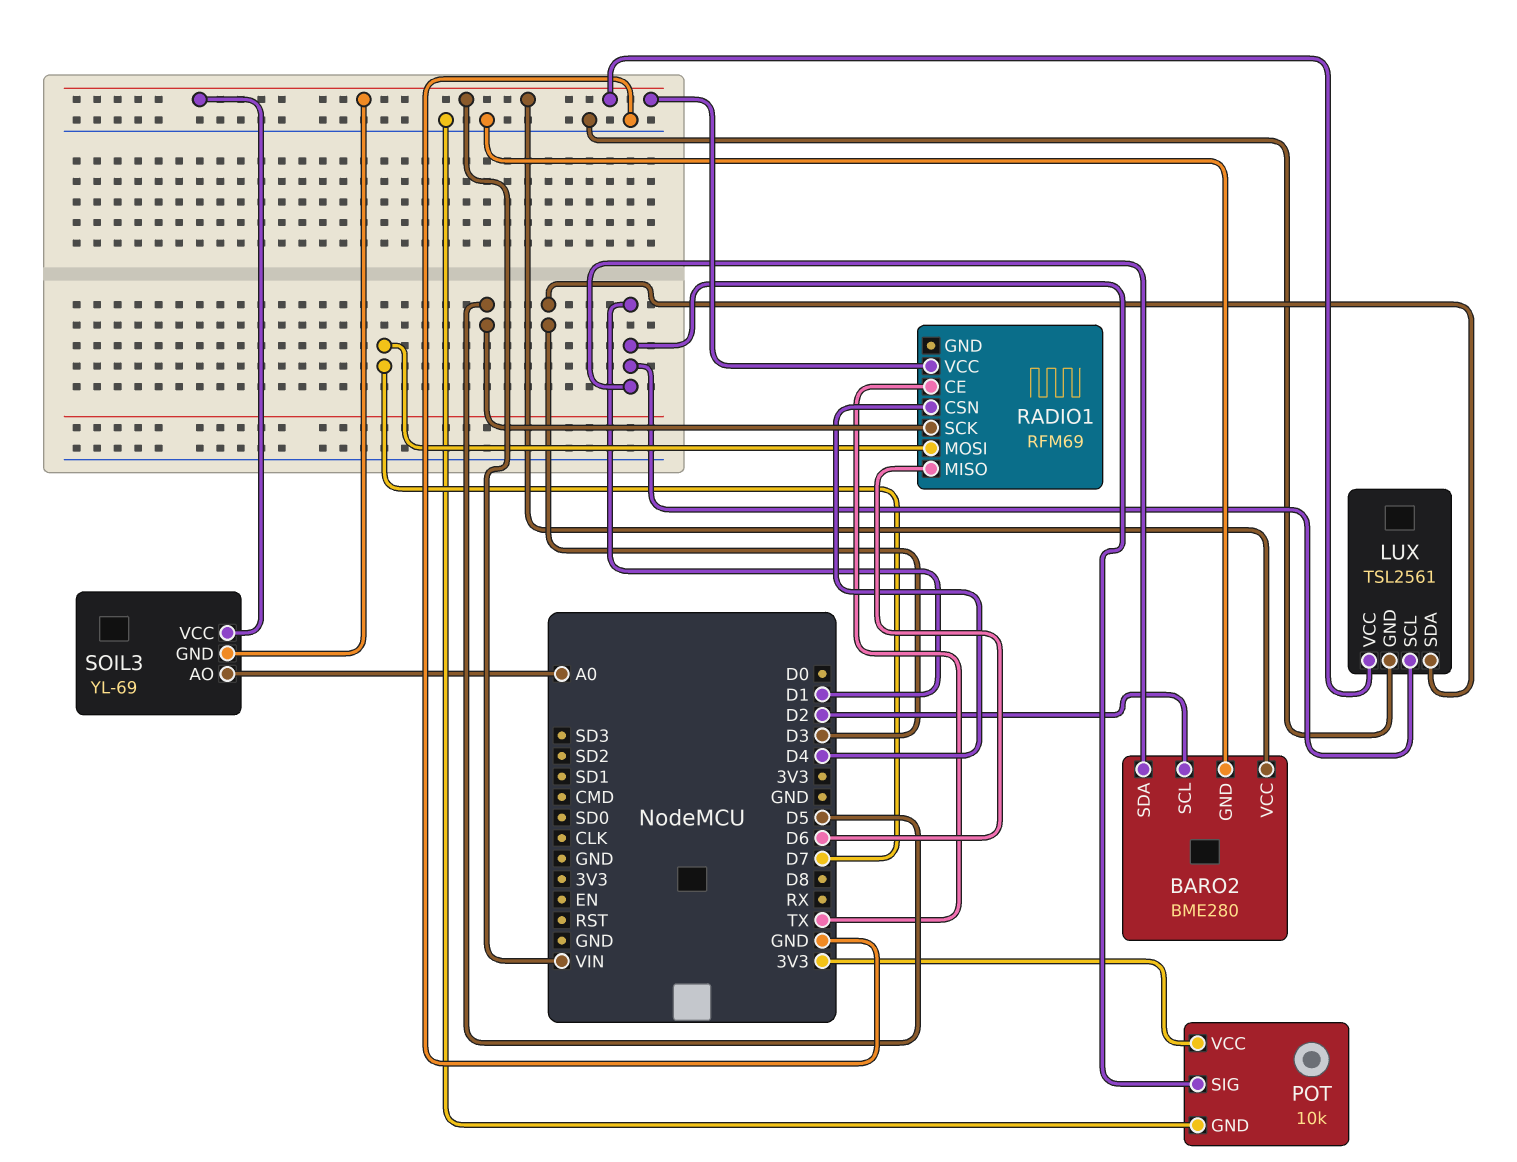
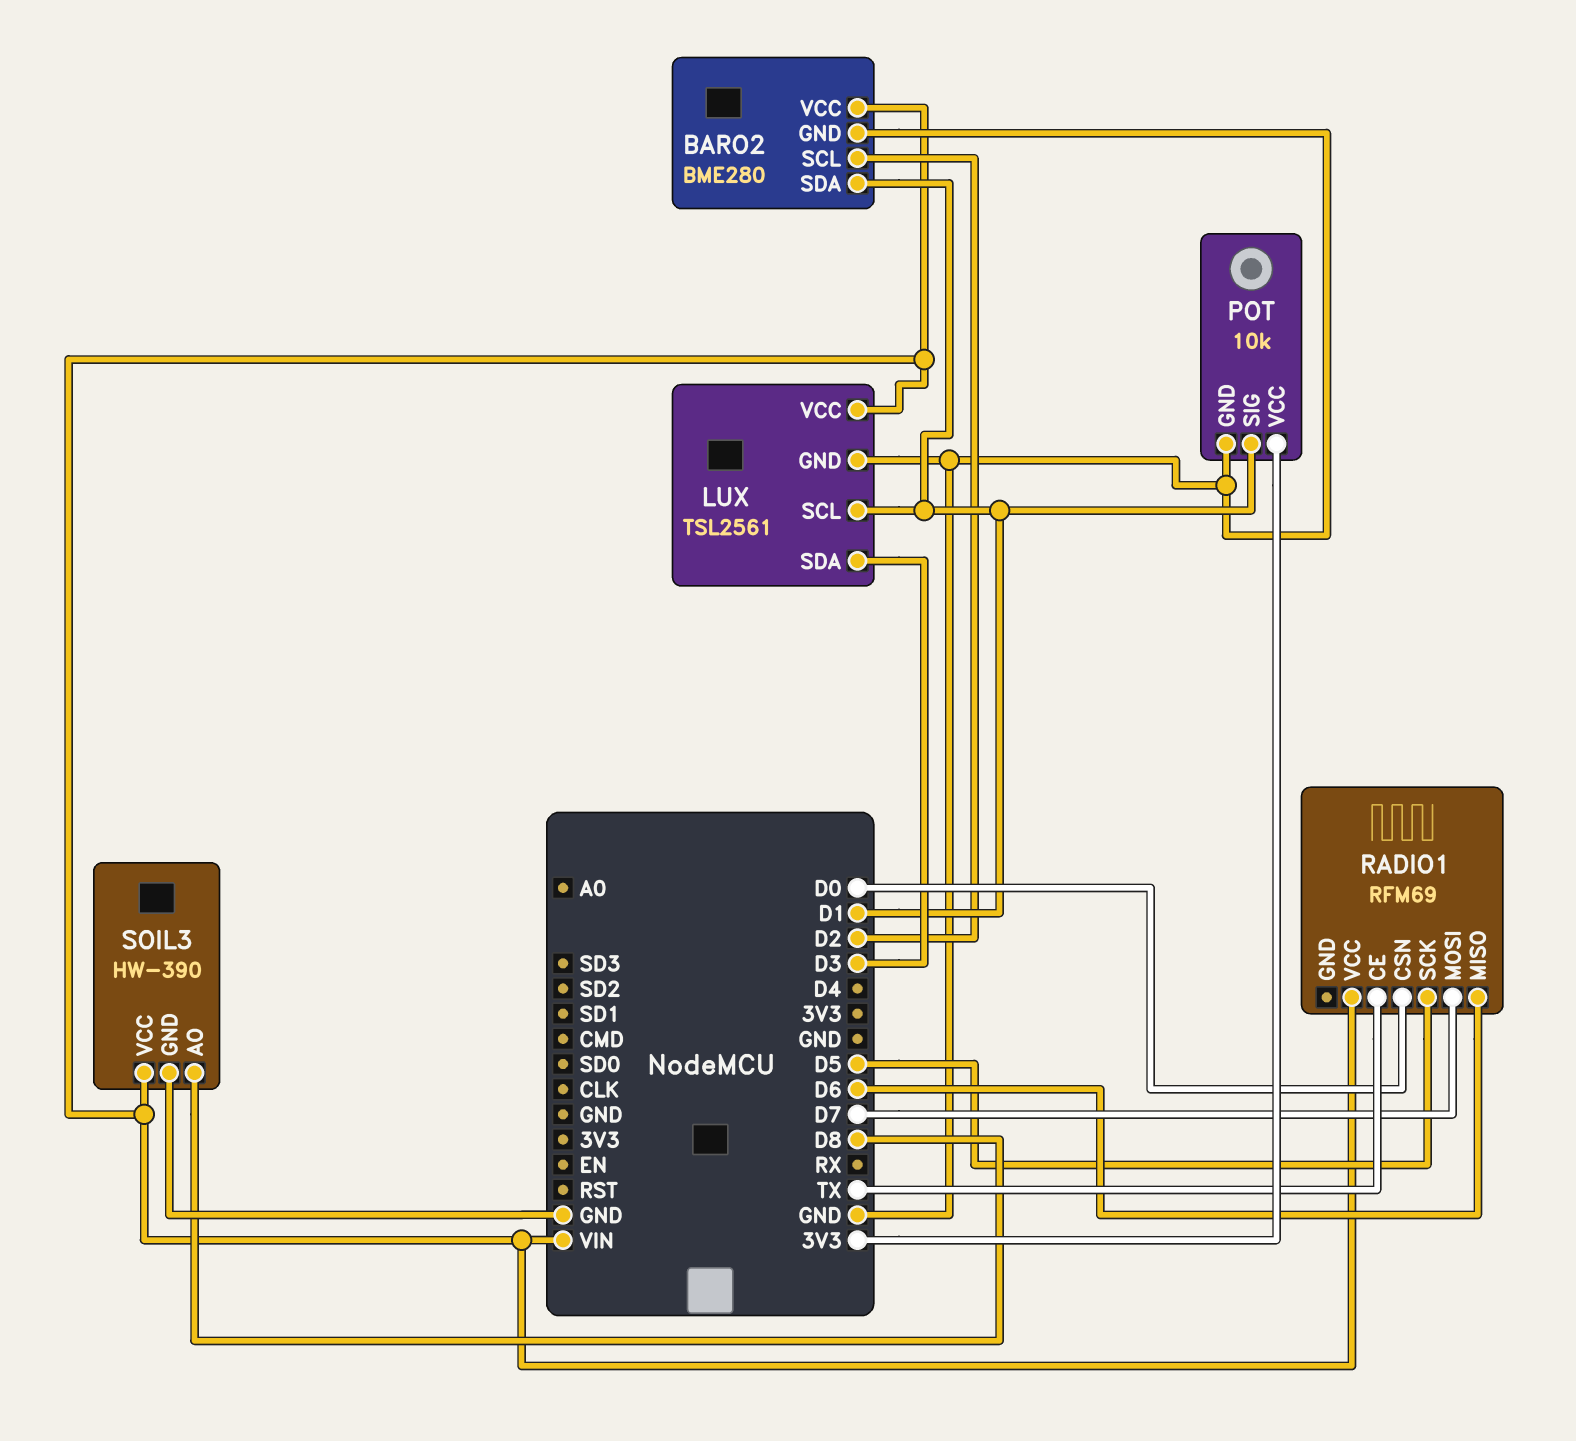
RADIO1 pin CSN: D4 -> D0
SOIL3: YL-69 -> HW-390
SOIL3 pin AO: A0 -> D8
SOIL3 pin GND: VIN -> GND

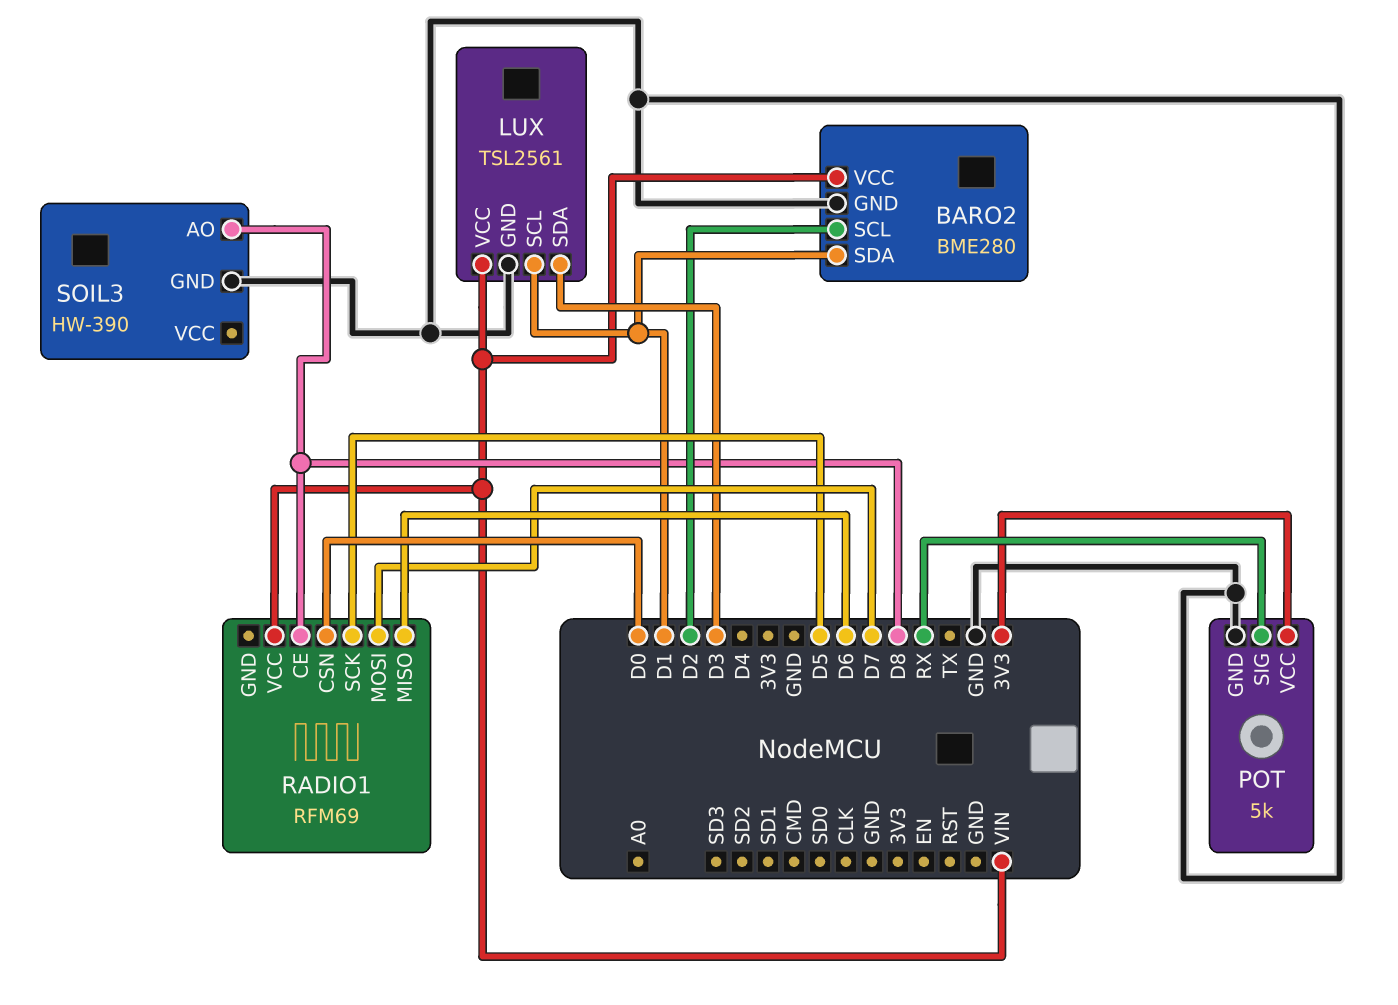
POT: 10k -> 5k
POT pin SIG: D1 -> RX
RADIO1 pin CE: TX -> D8
SOIL3 pin VCC: VIN -> none

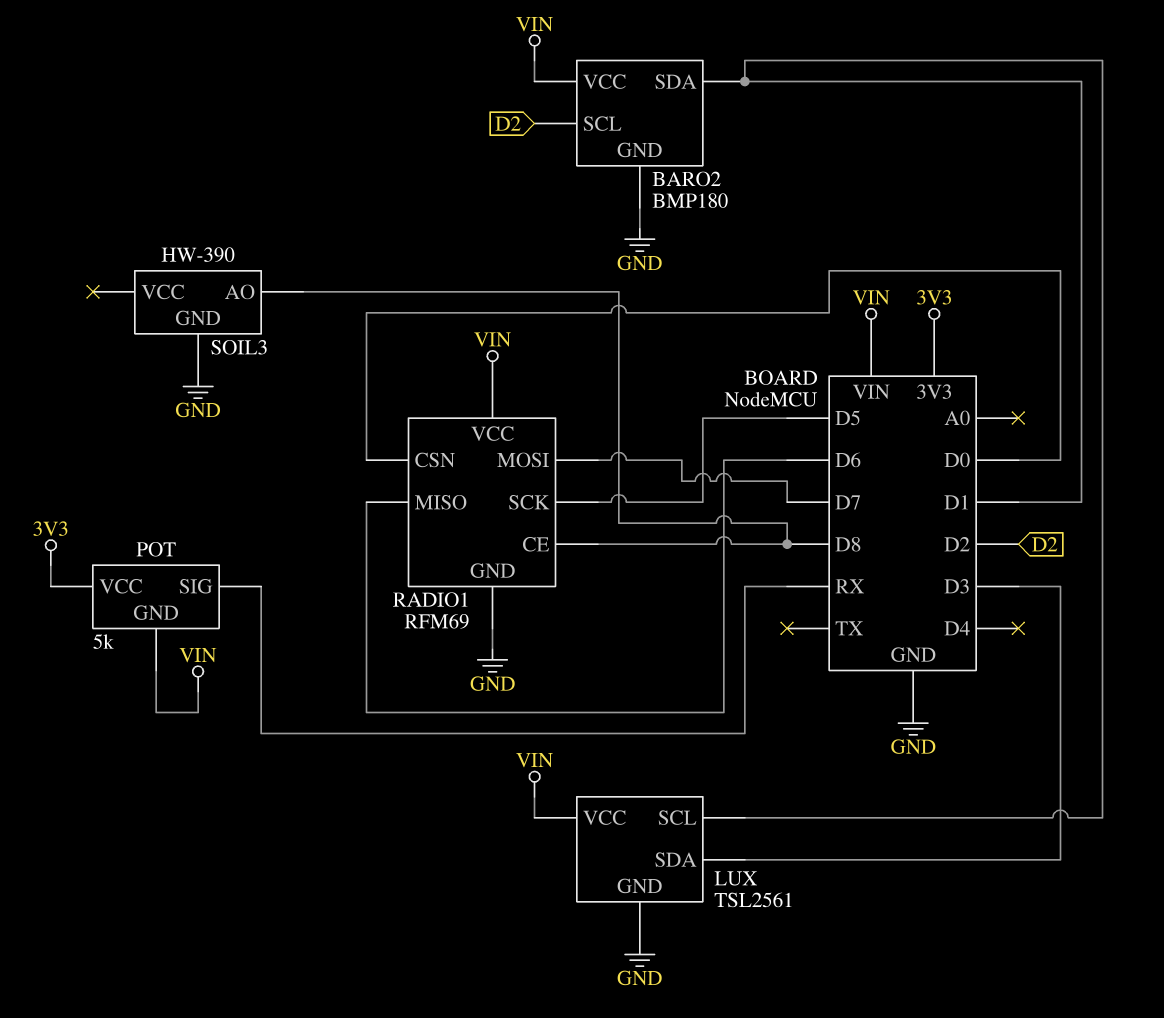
BARO2: BME280 -> BMP180
POT pin GND: GND -> VIN
RADIO1 pin GND: none -> GND

